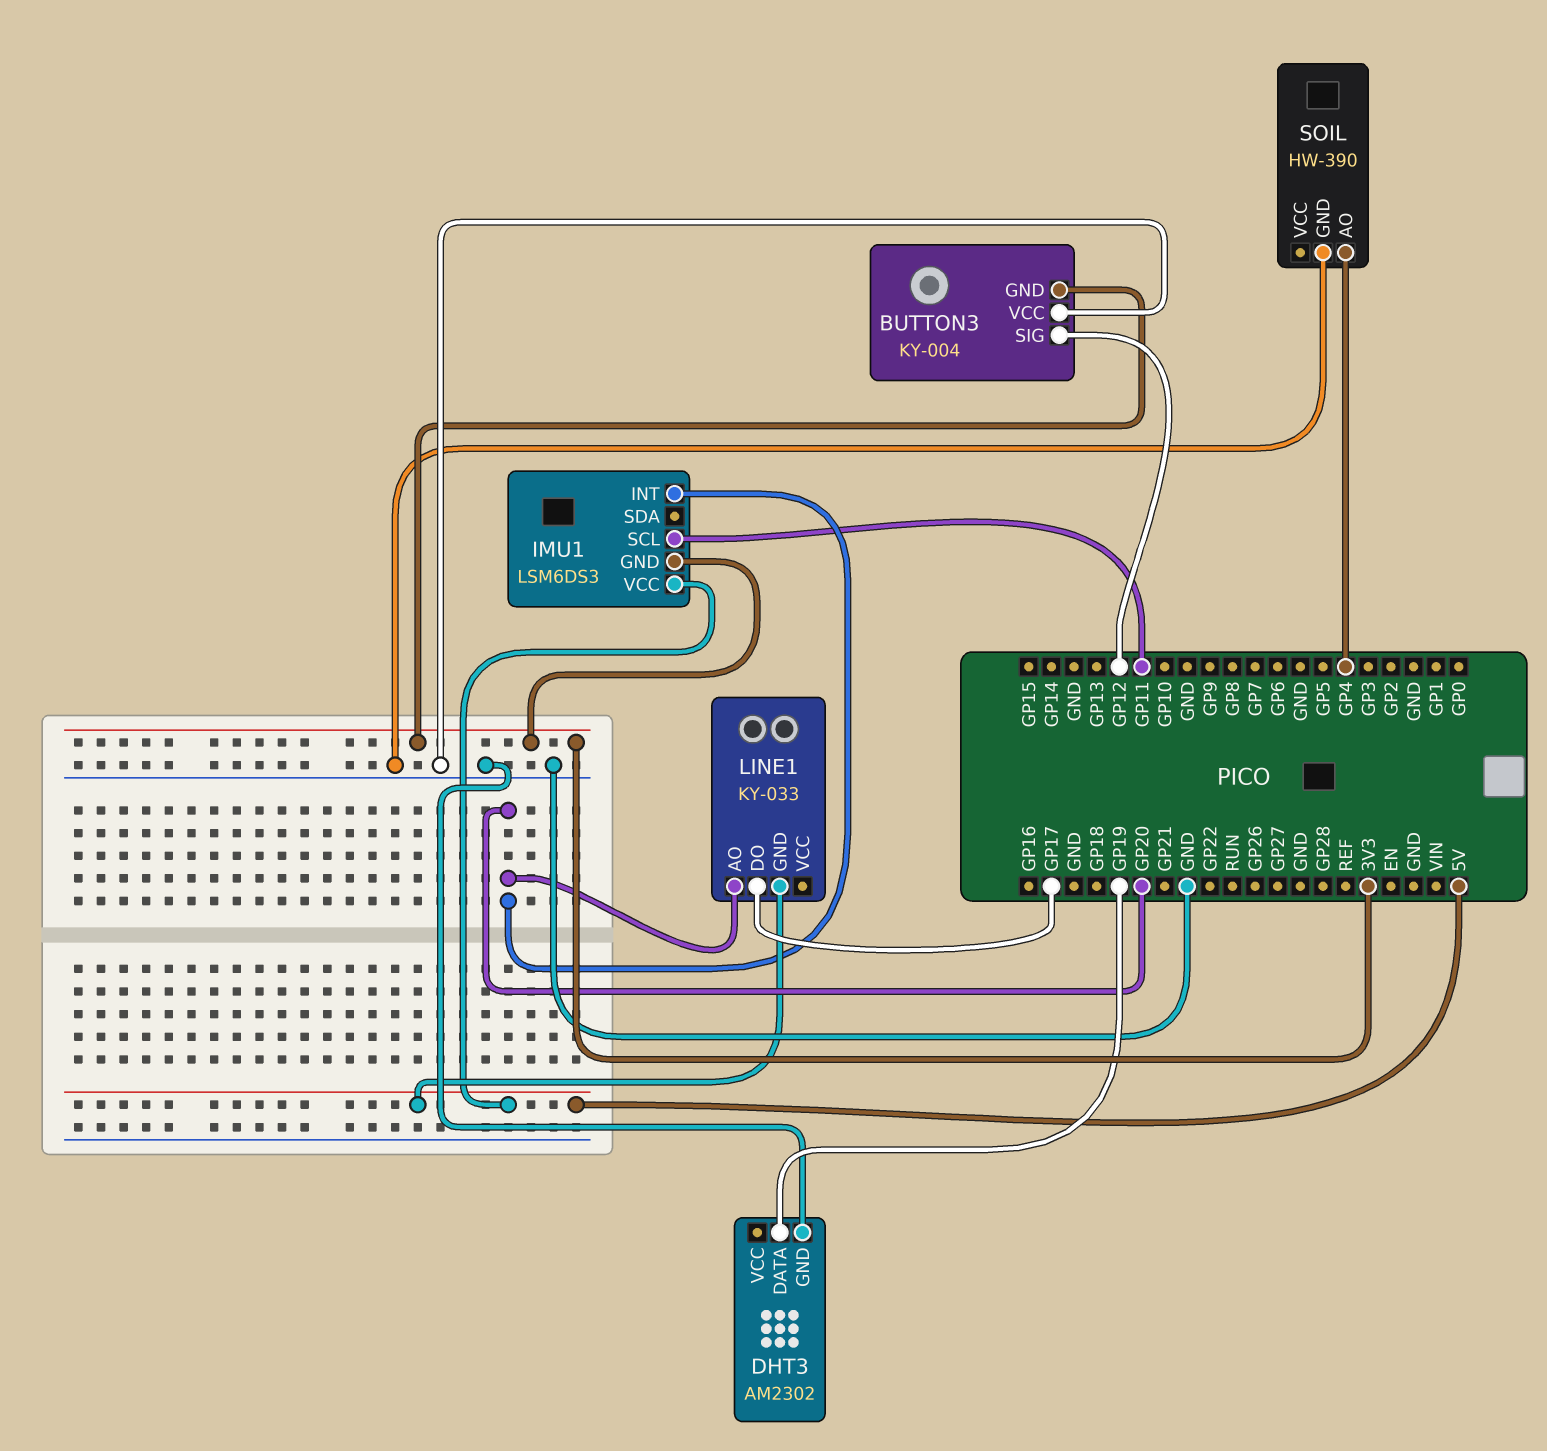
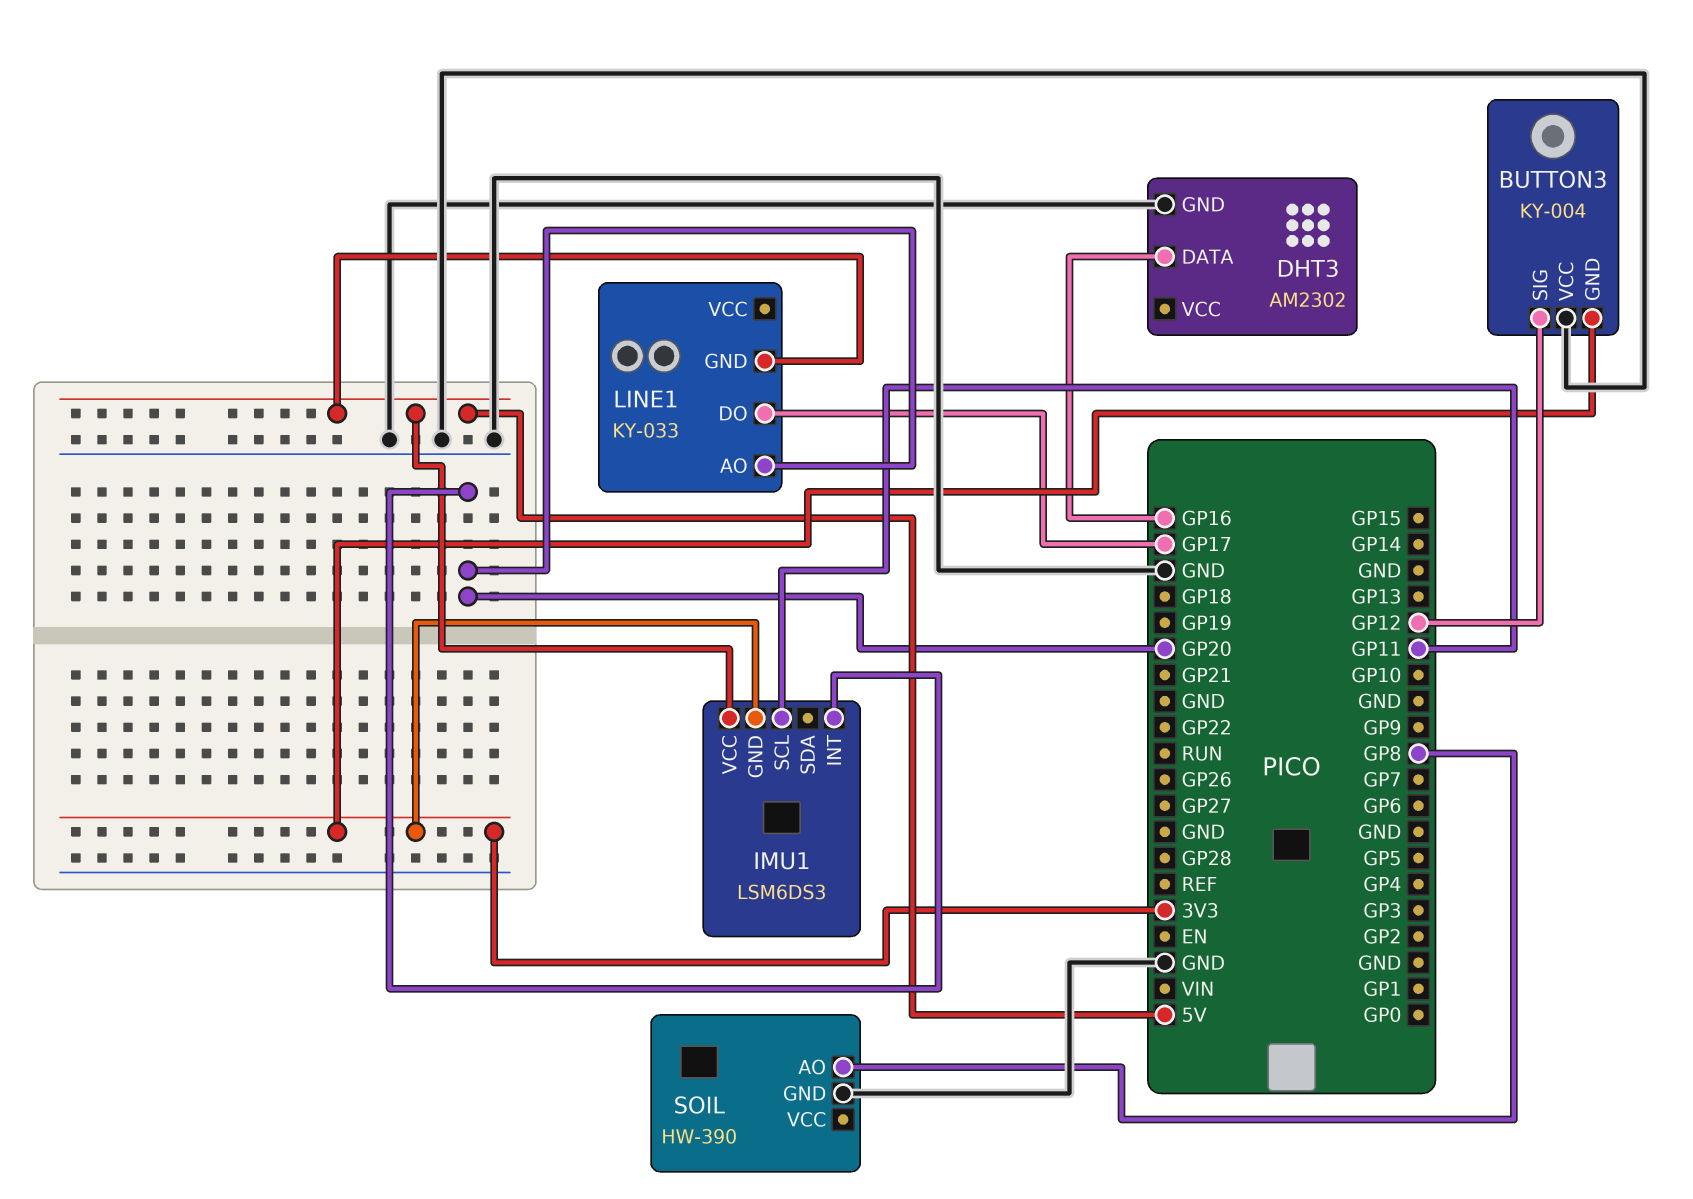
DHT3 pin DATA: GP19 -> GP16
SOIL pin AO: GP4 -> GP8

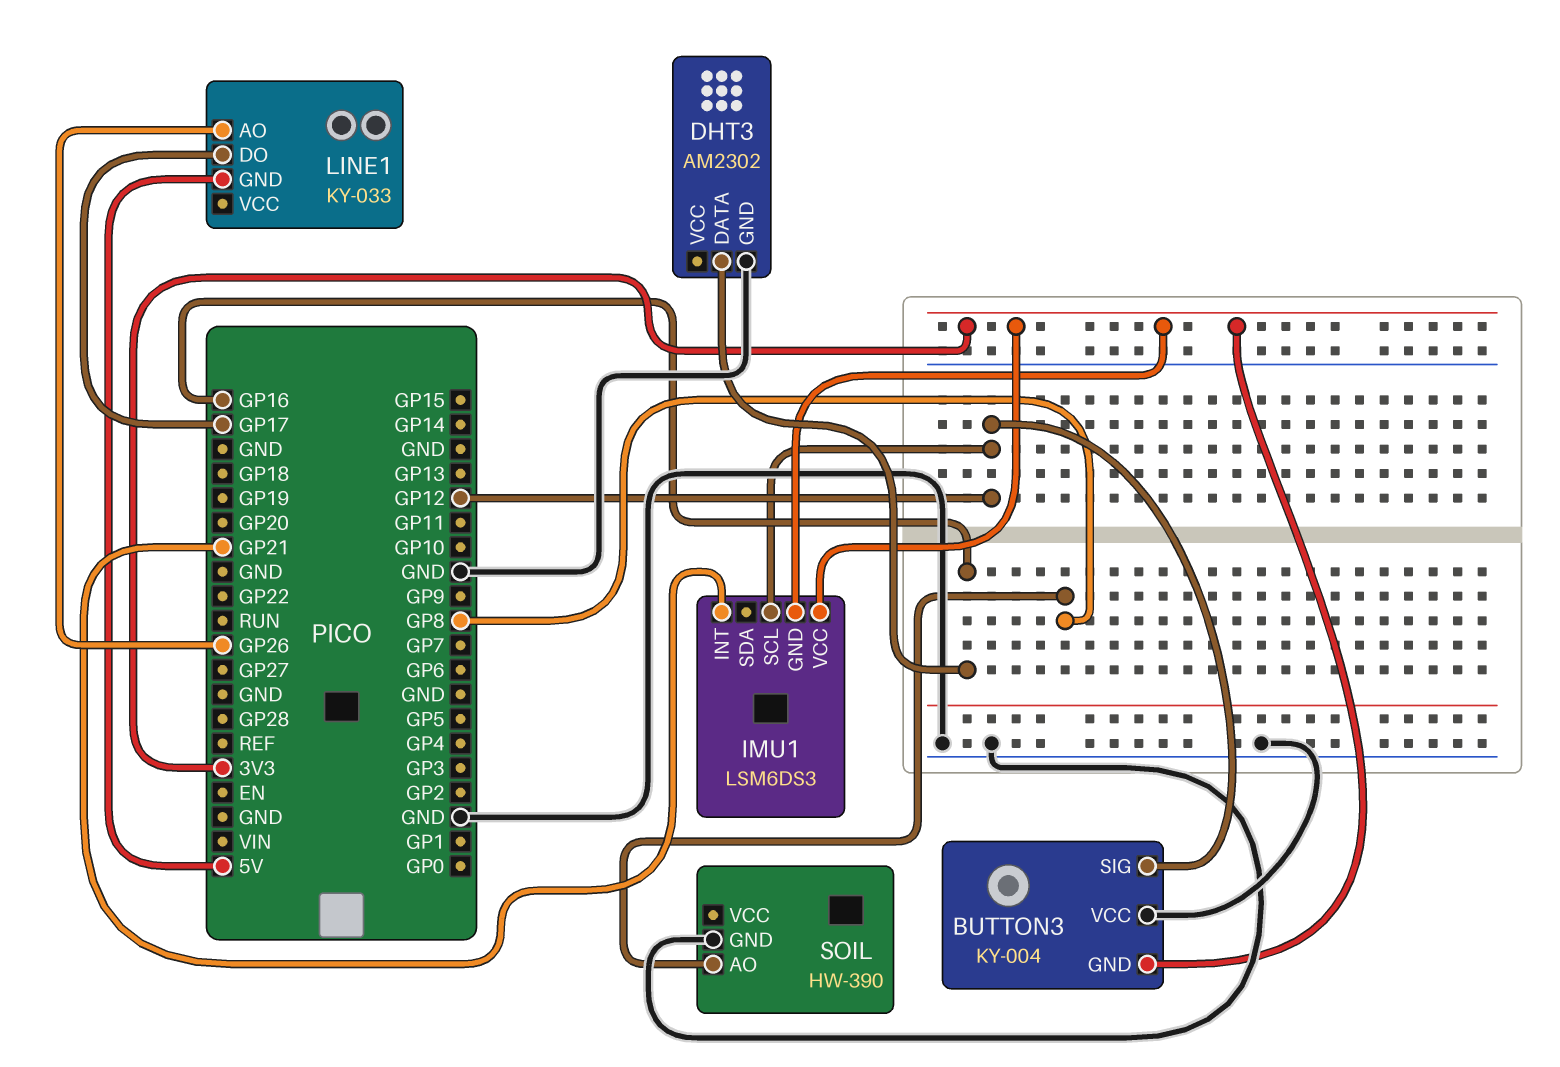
IMU1 pin INT: GP20 -> GP21
IMU1 pin SCL: GP11 -> GP12
IMU1 pin VCC: 5V -> 3V3
LINE1 pin AO: GP20 -> GP26

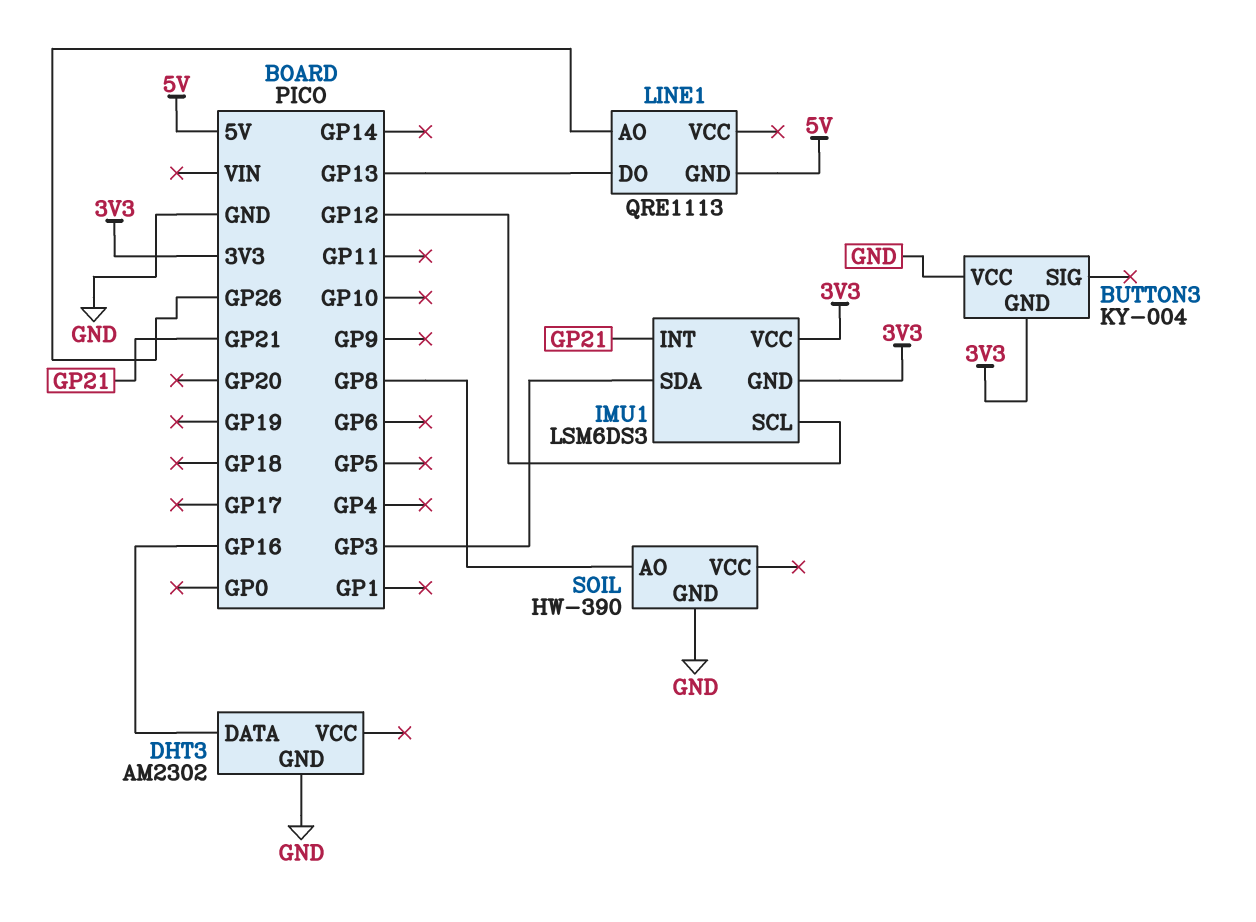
BUTTON3 pin SIG: GP12 -> none
IMU1 pin SDA: none -> GP3
LINE1: KY-033 -> QRE1113
LINE1 pin DO: GP17 -> GP13

